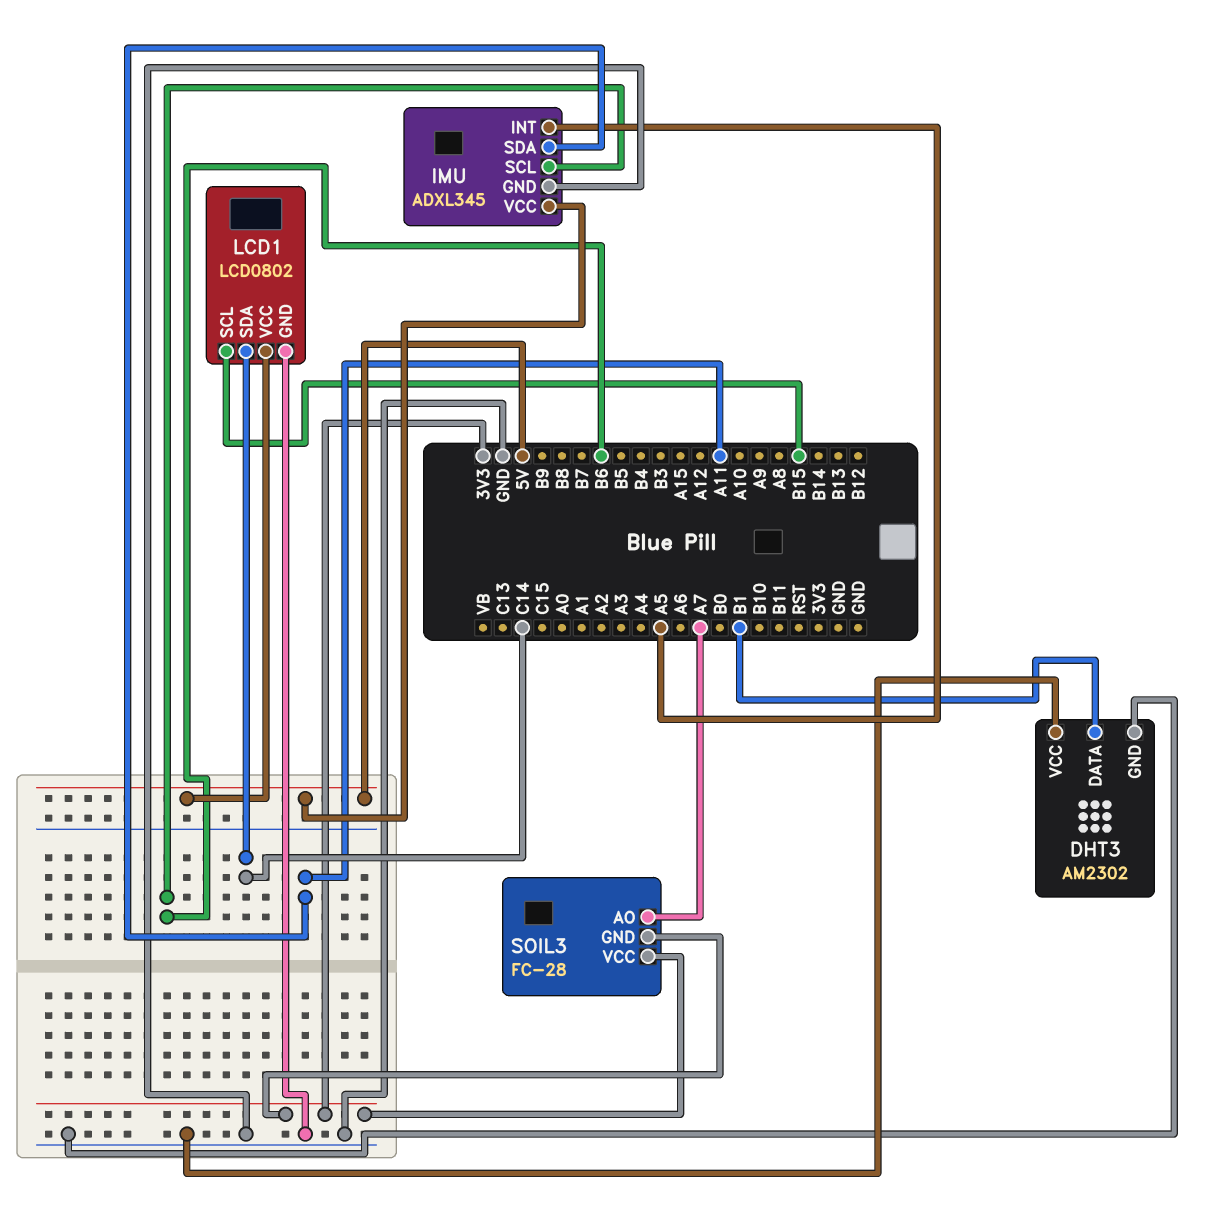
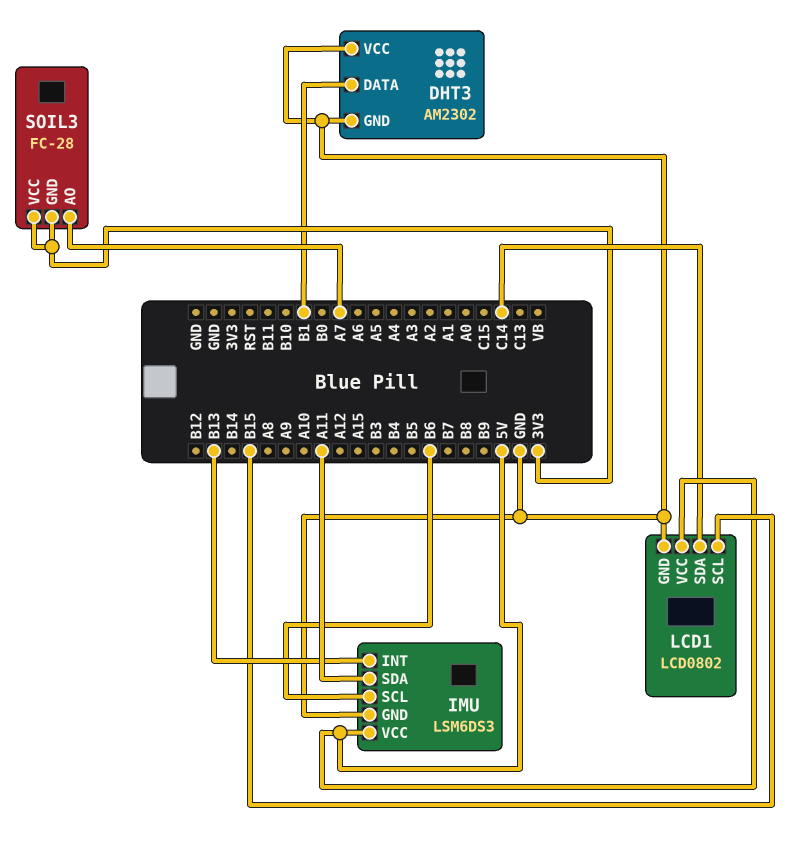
IMU: ADXL345 -> LSM6DS3
IMU pin INT: A5 -> B13

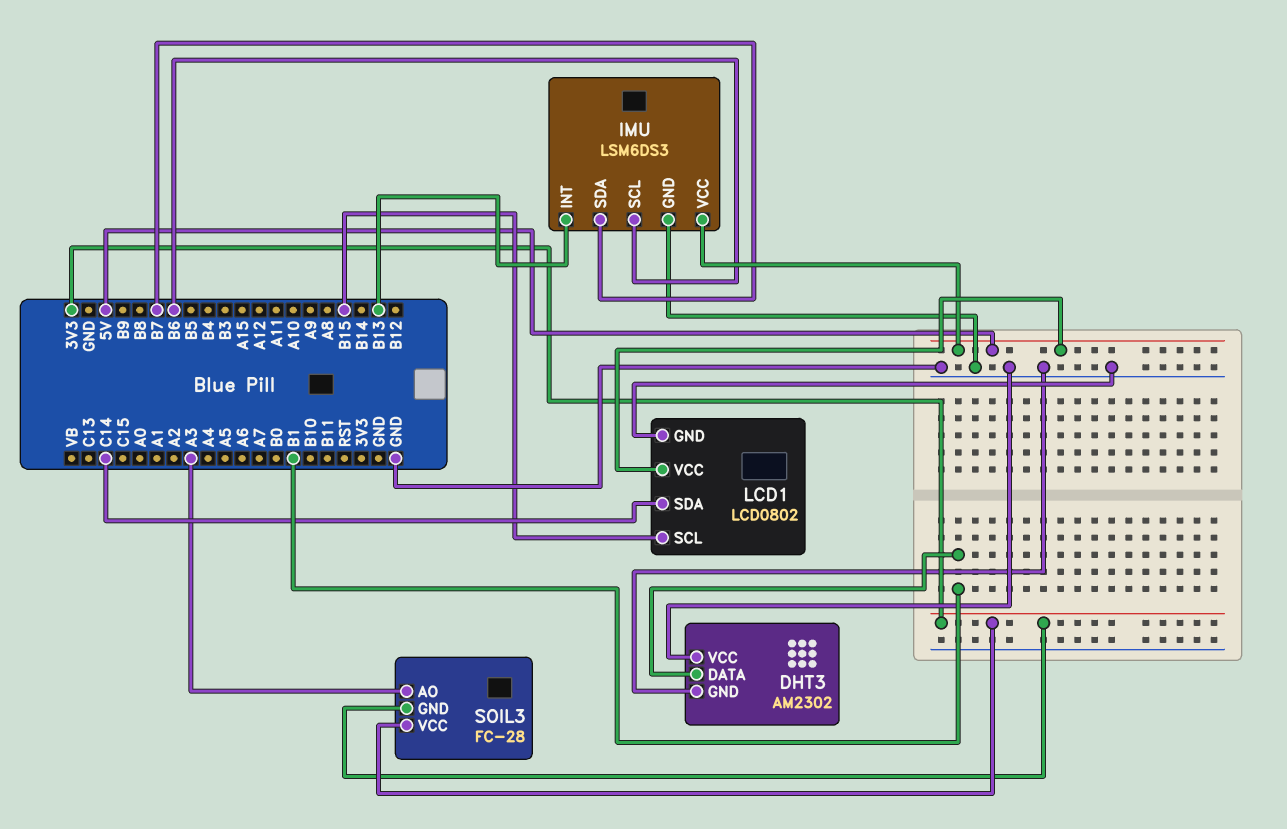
IMU pin SDA: A11 -> B7
SOIL3 pin AO: A7 -> A3

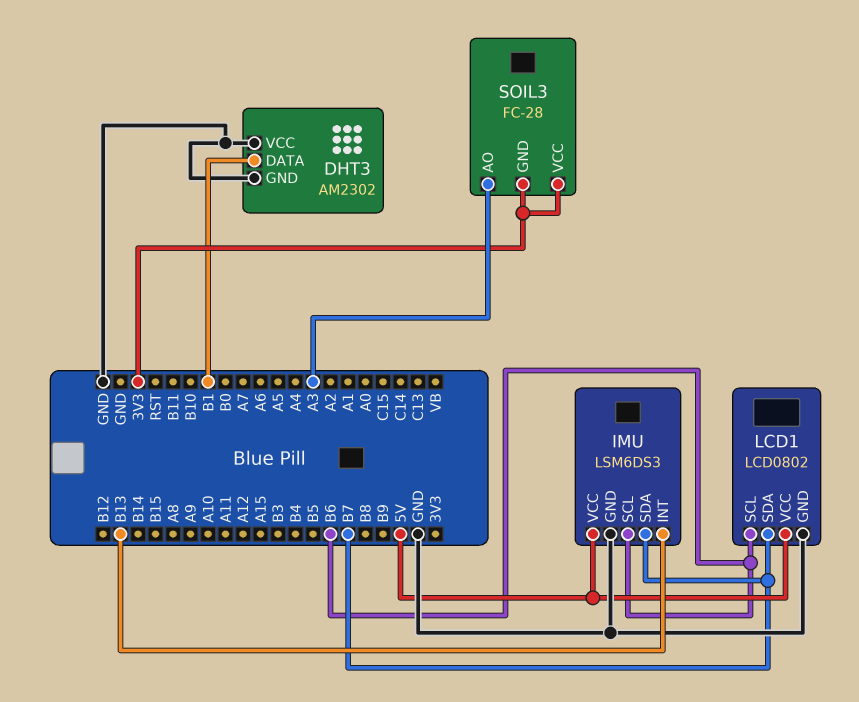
LCD1 pin SCL: B15 -> B6
LCD1 pin SDA: C14 -> B7

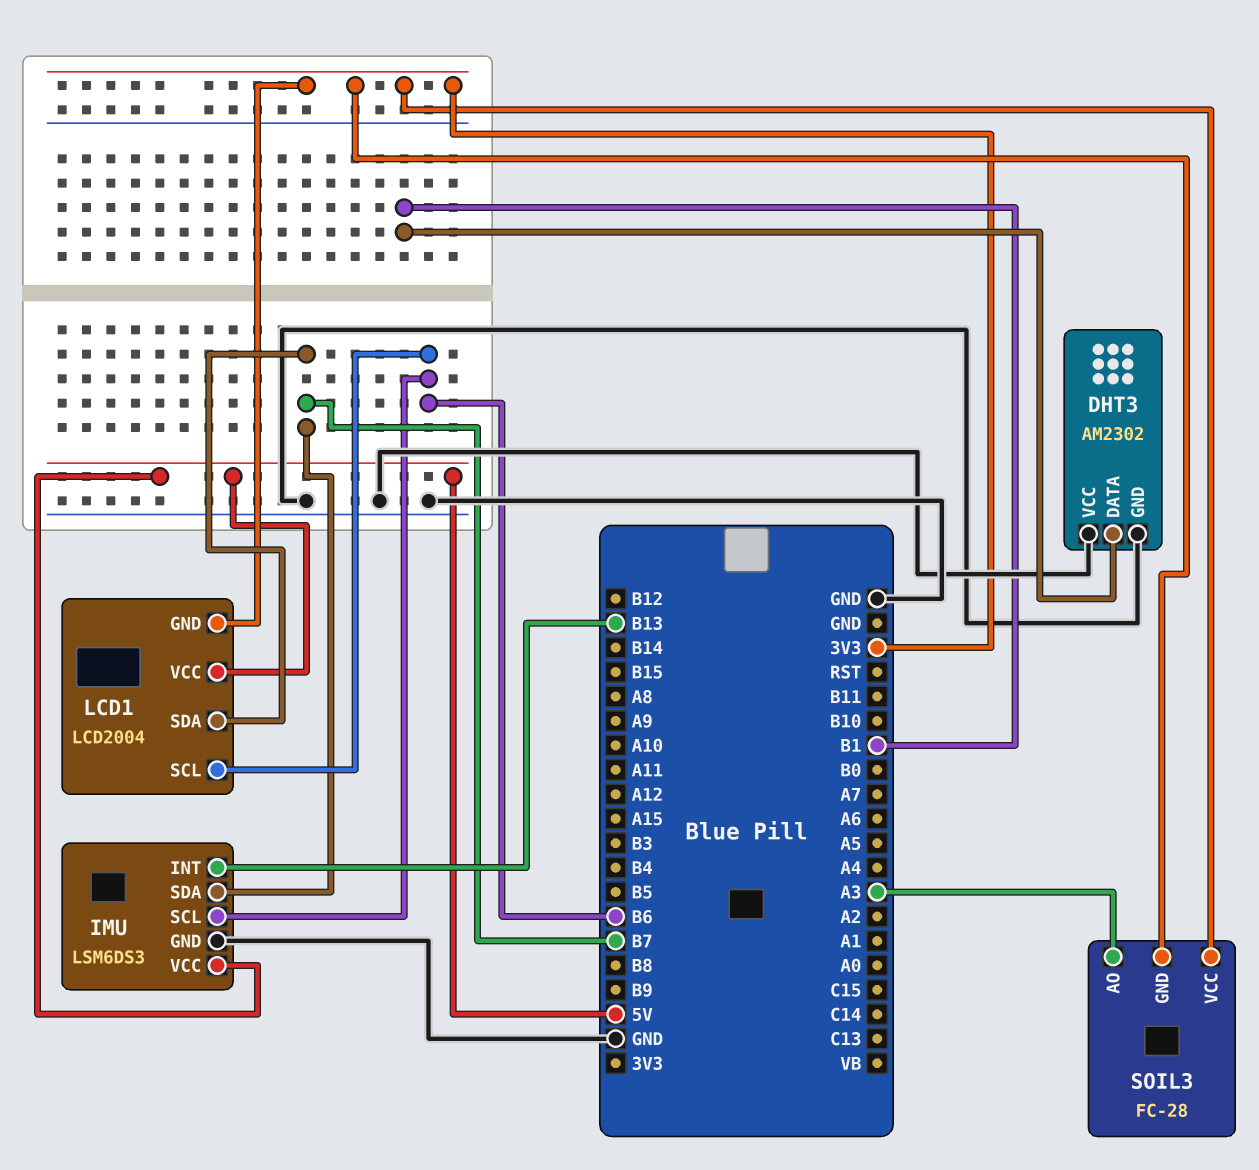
LCD1: LCD0802 -> LCD2004
LCD1 pin GND: GND -> 3V3

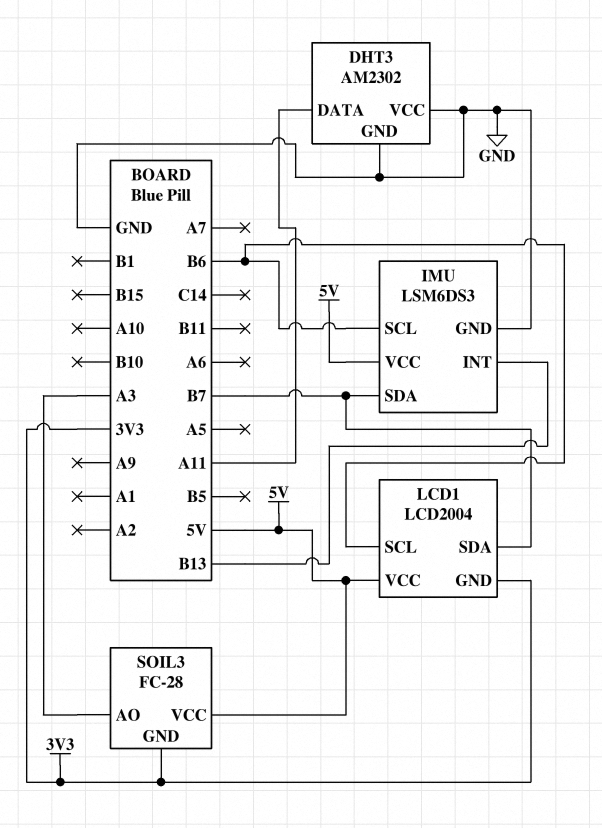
DHT3 pin DATA: B1 -> A11
SOIL3 pin VCC: 3V3 -> 5V

